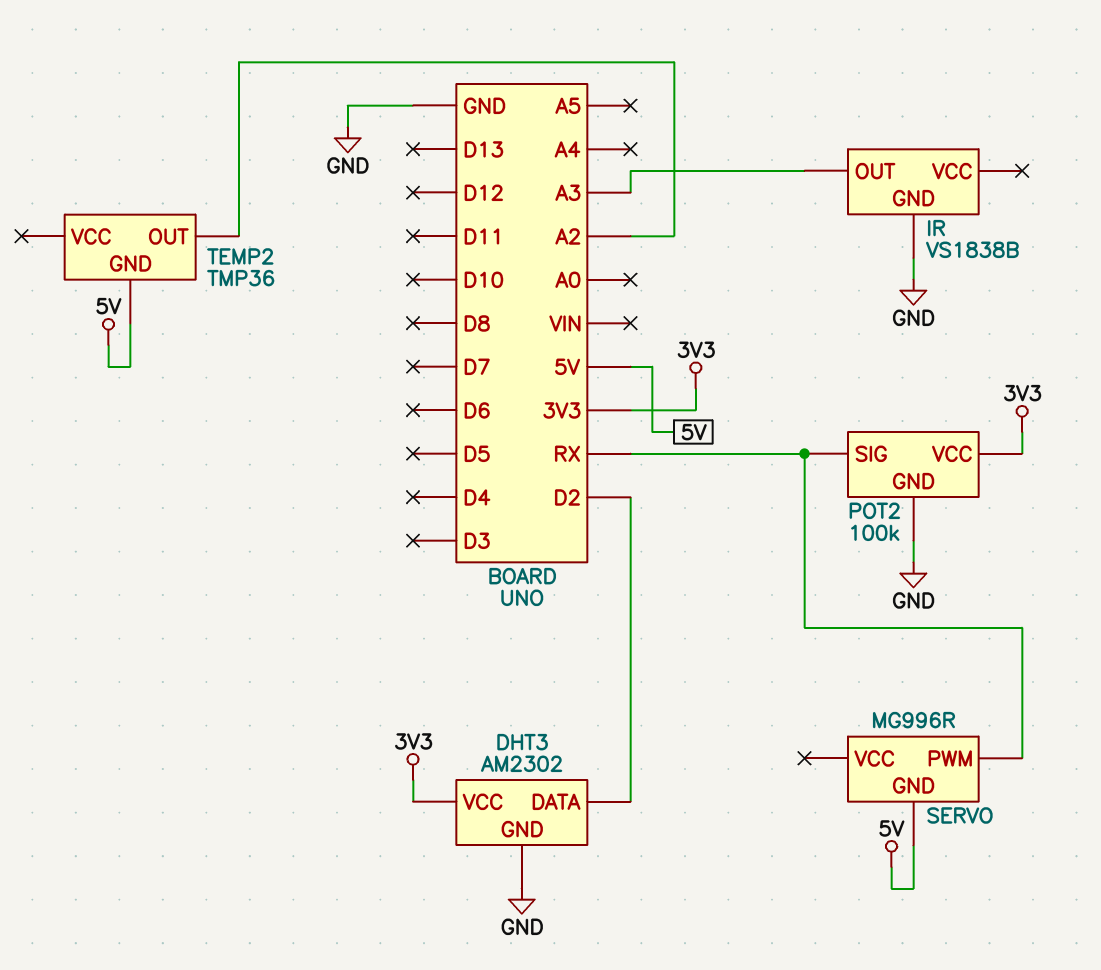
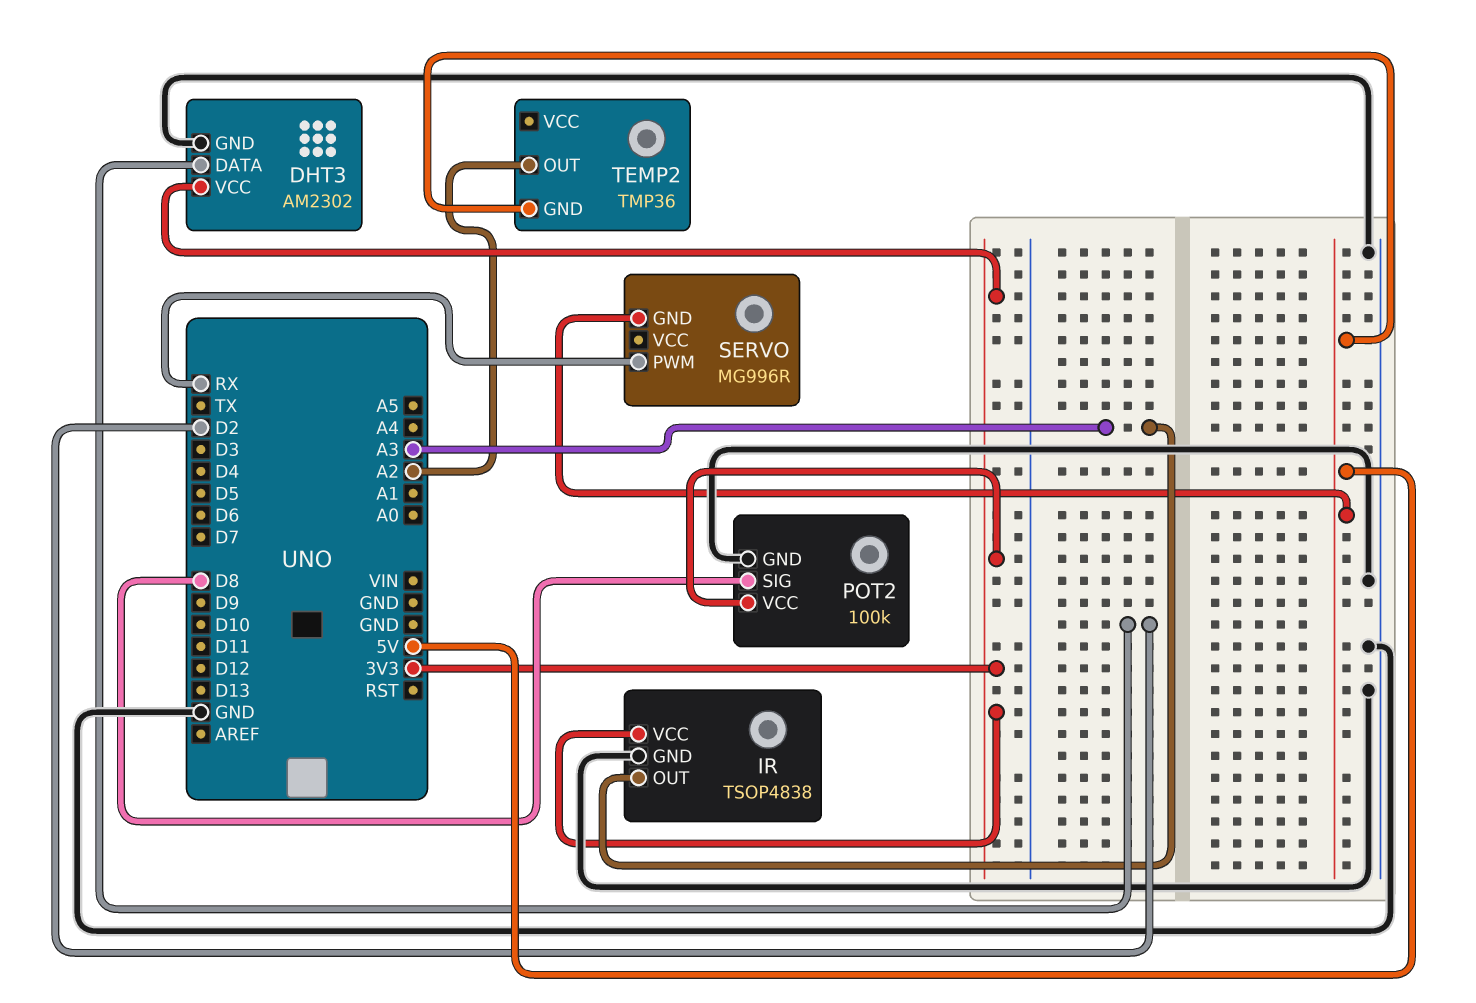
IR: VS1838B -> TSOP4838
IR pin VCC: none -> 3V3
POT2 pin SIG: RX -> D8

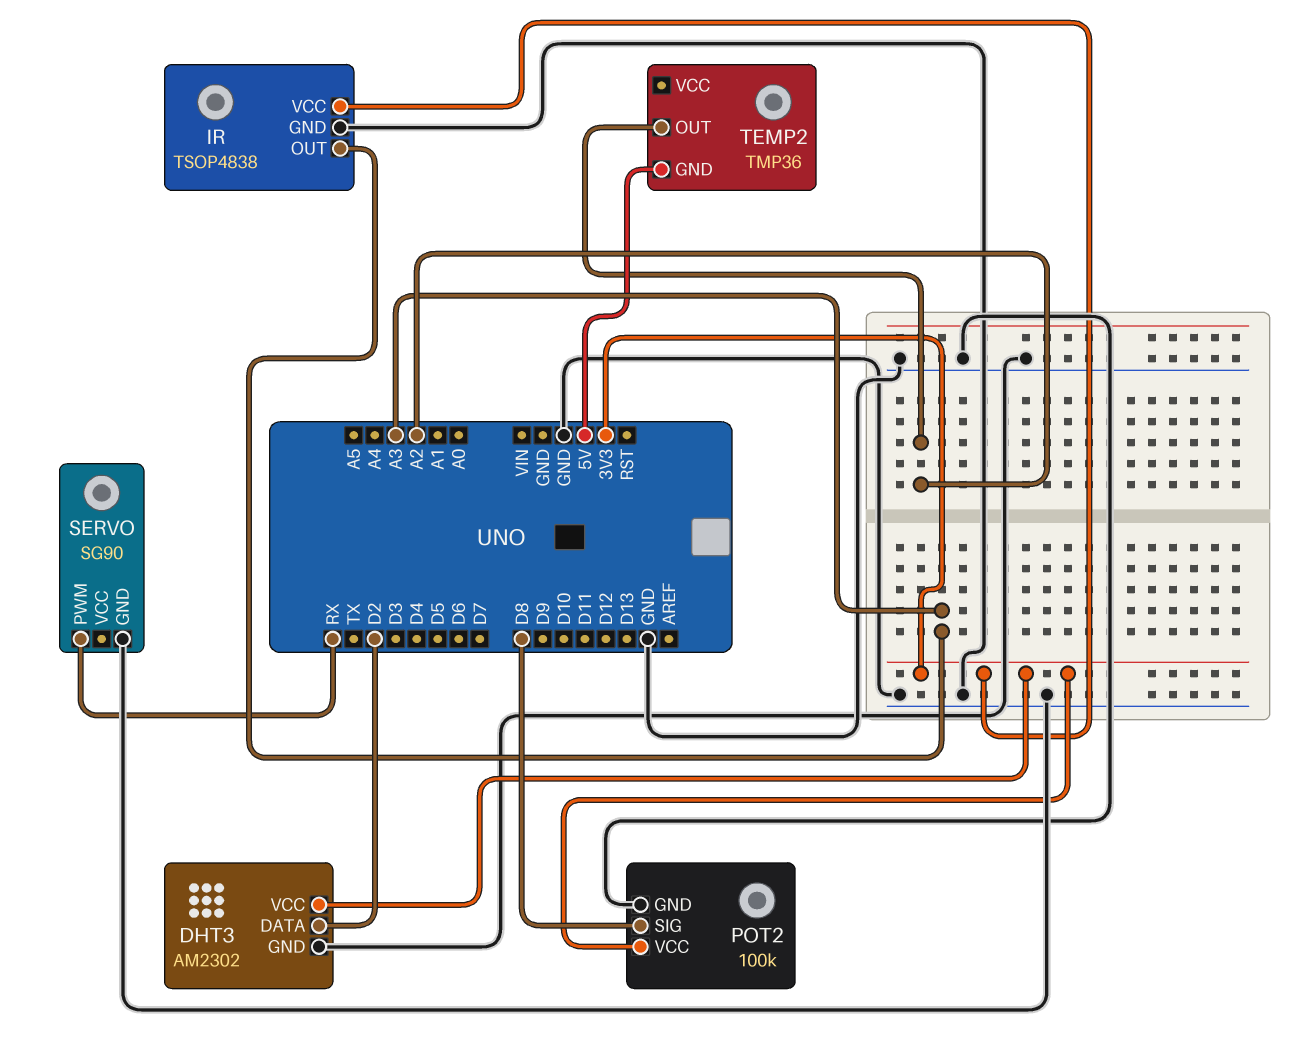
SERVO: MG996R -> SG90
SERVO pin GND: 5V -> GND

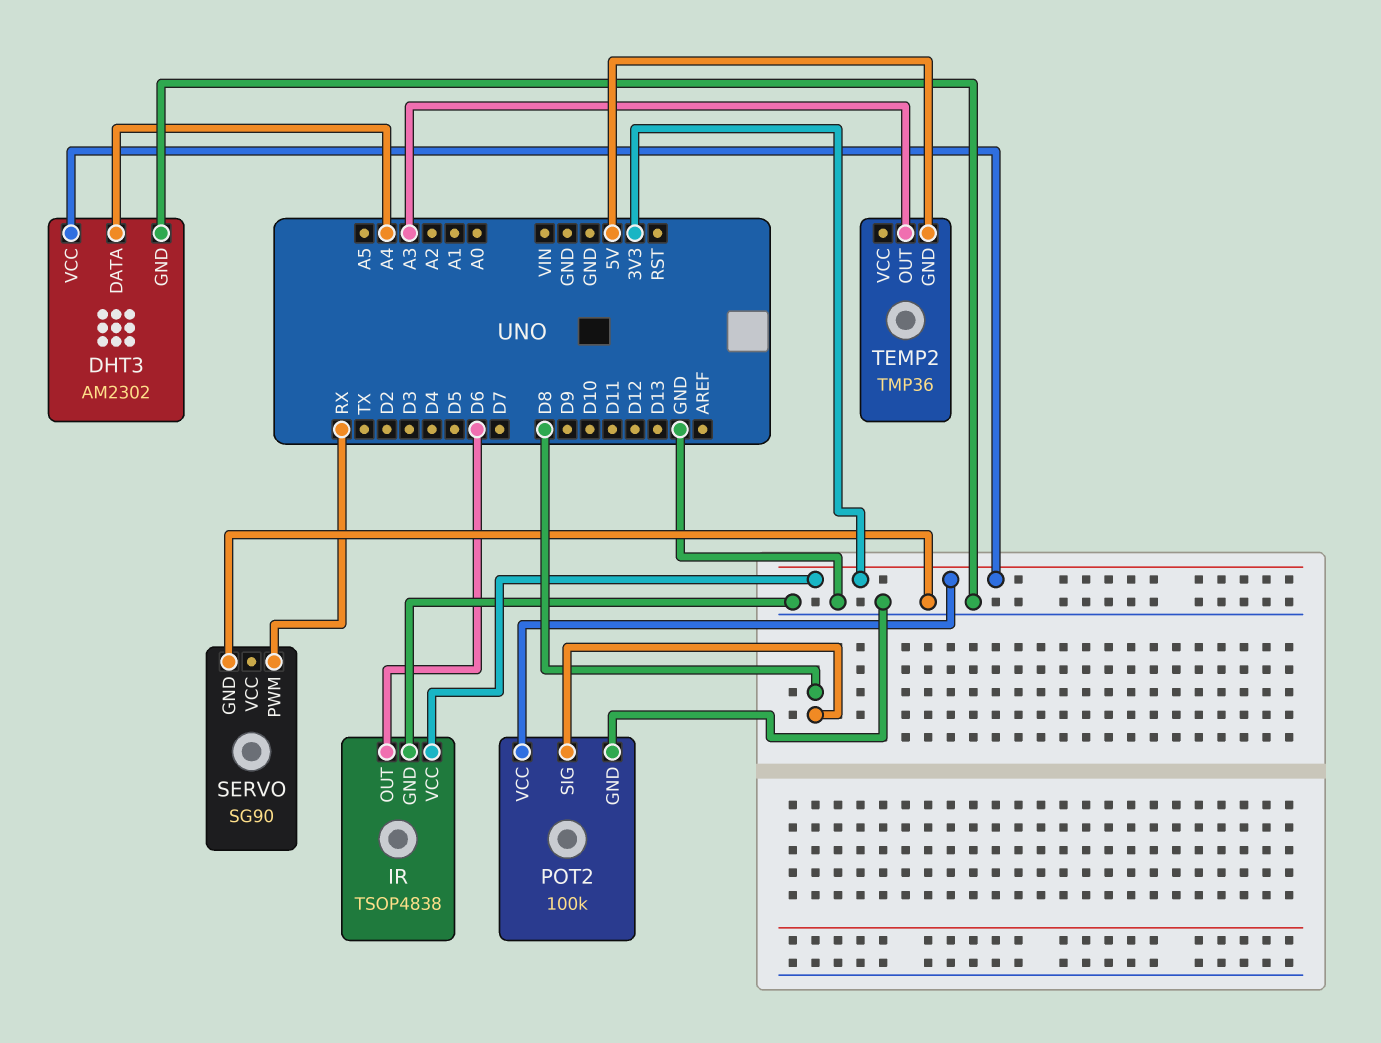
DHT3 pin DATA: D2 -> A4
IR pin OUT: A3 -> D6
TEMP2 pin OUT: A2 -> A3

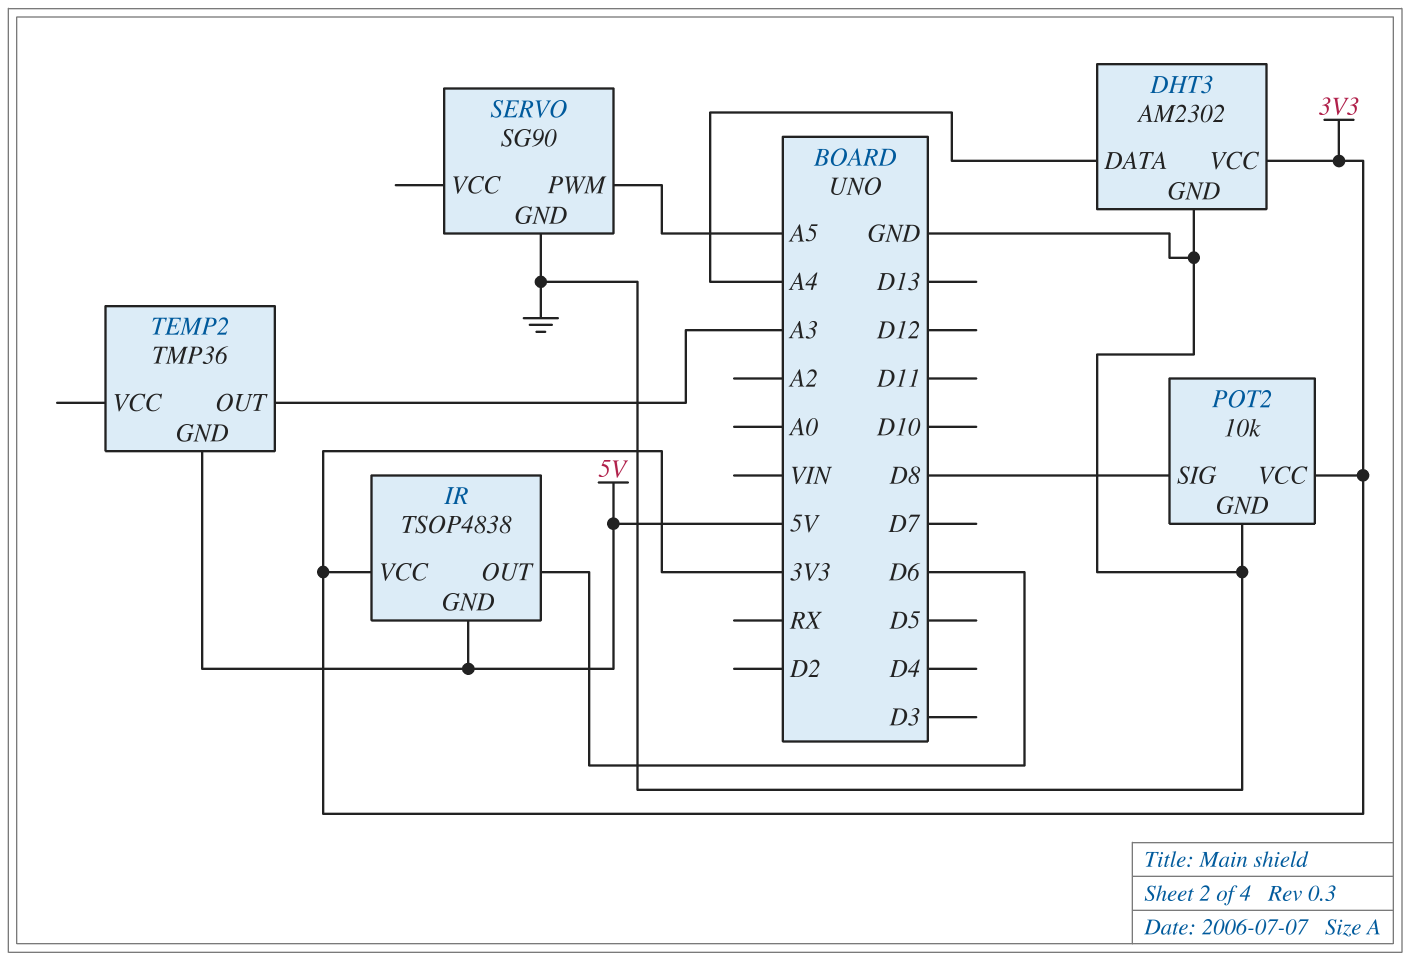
IR pin GND: GND -> 5V
POT2: 100k -> 10k
SERVO pin PWM: RX -> A5

